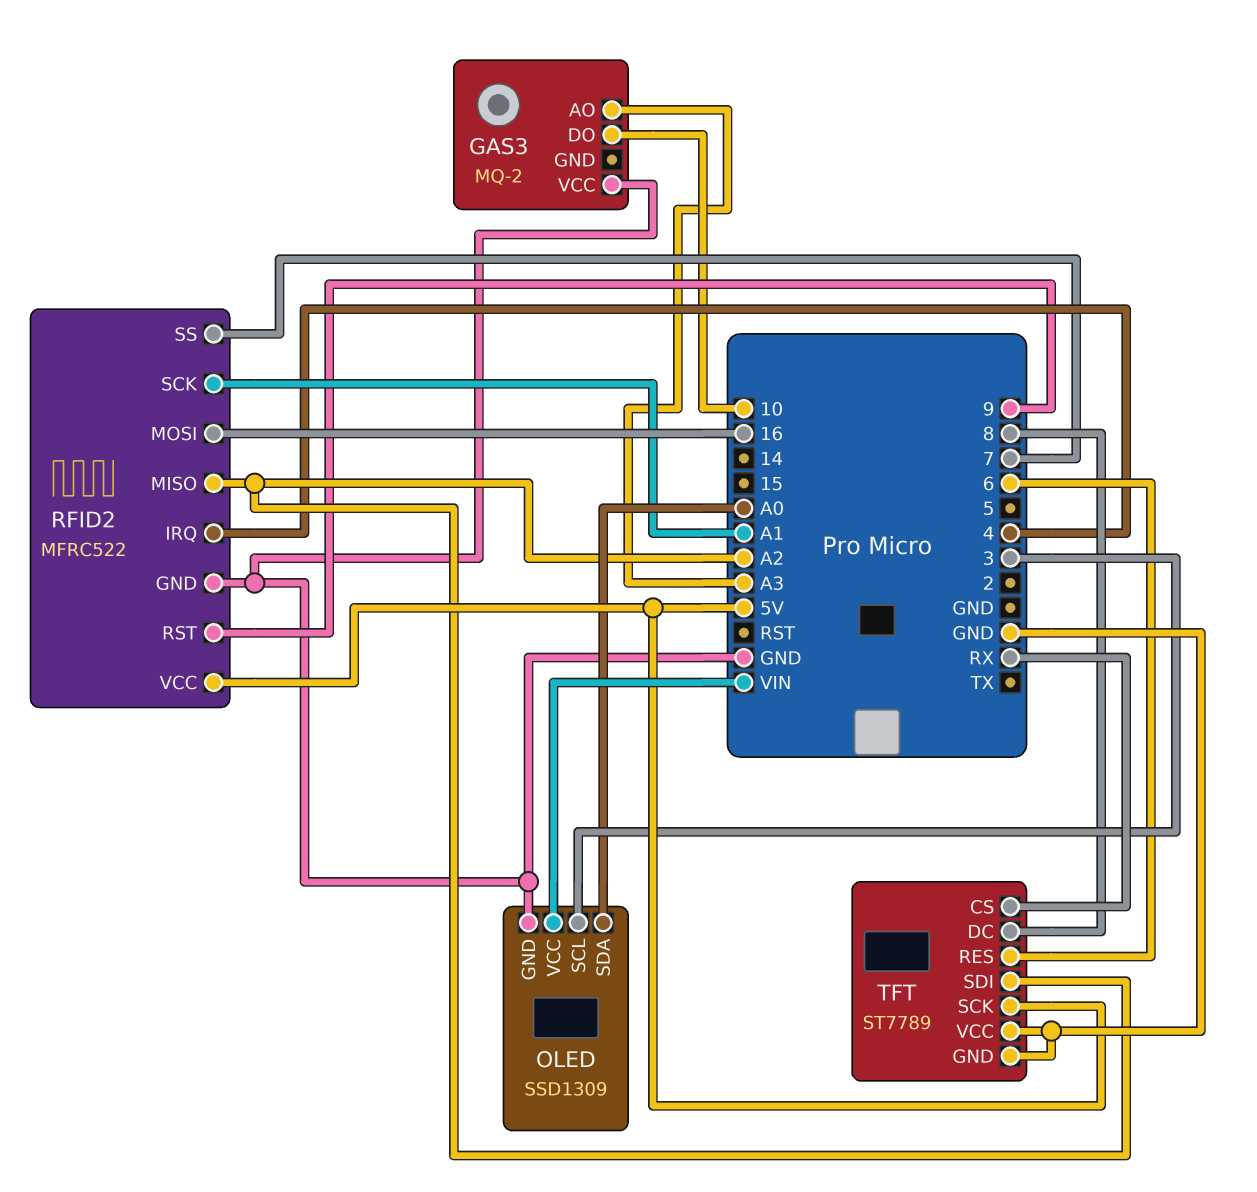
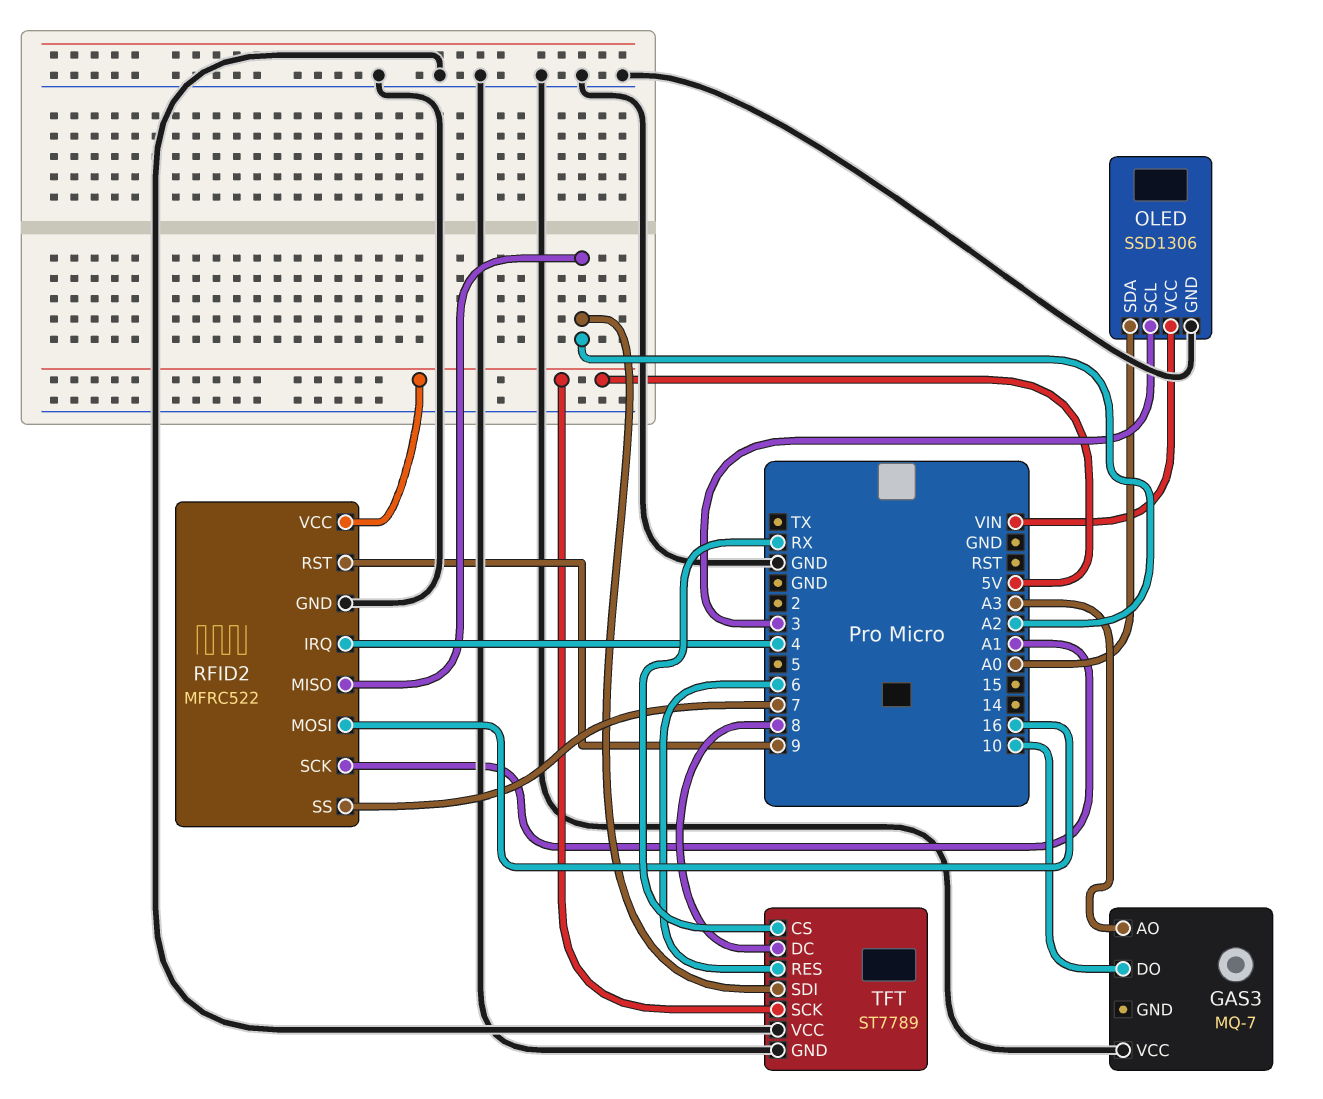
GAS3: MQ-2 -> MQ-7
OLED: SSD1309 -> SSD1306

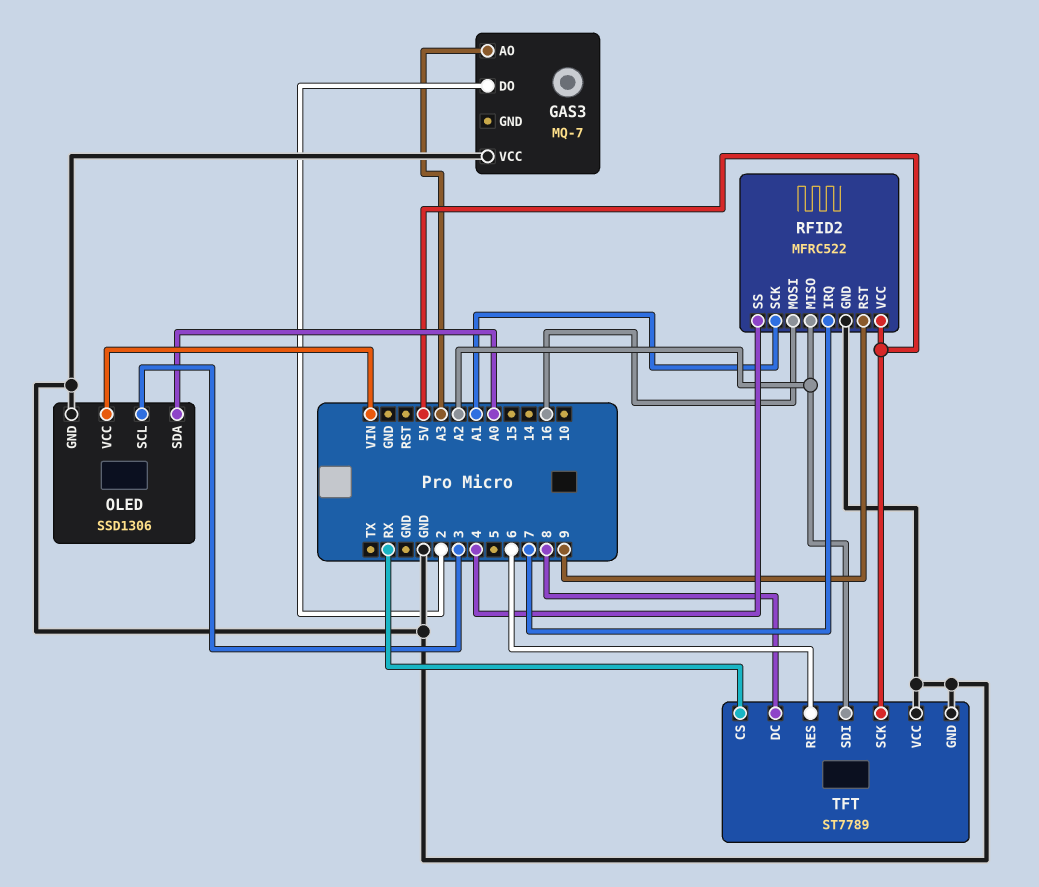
GAS3 pin DO: 10 -> 2
RFID2 pin IRQ: 4 -> 7
RFID2 pin SS: 7 -> 4

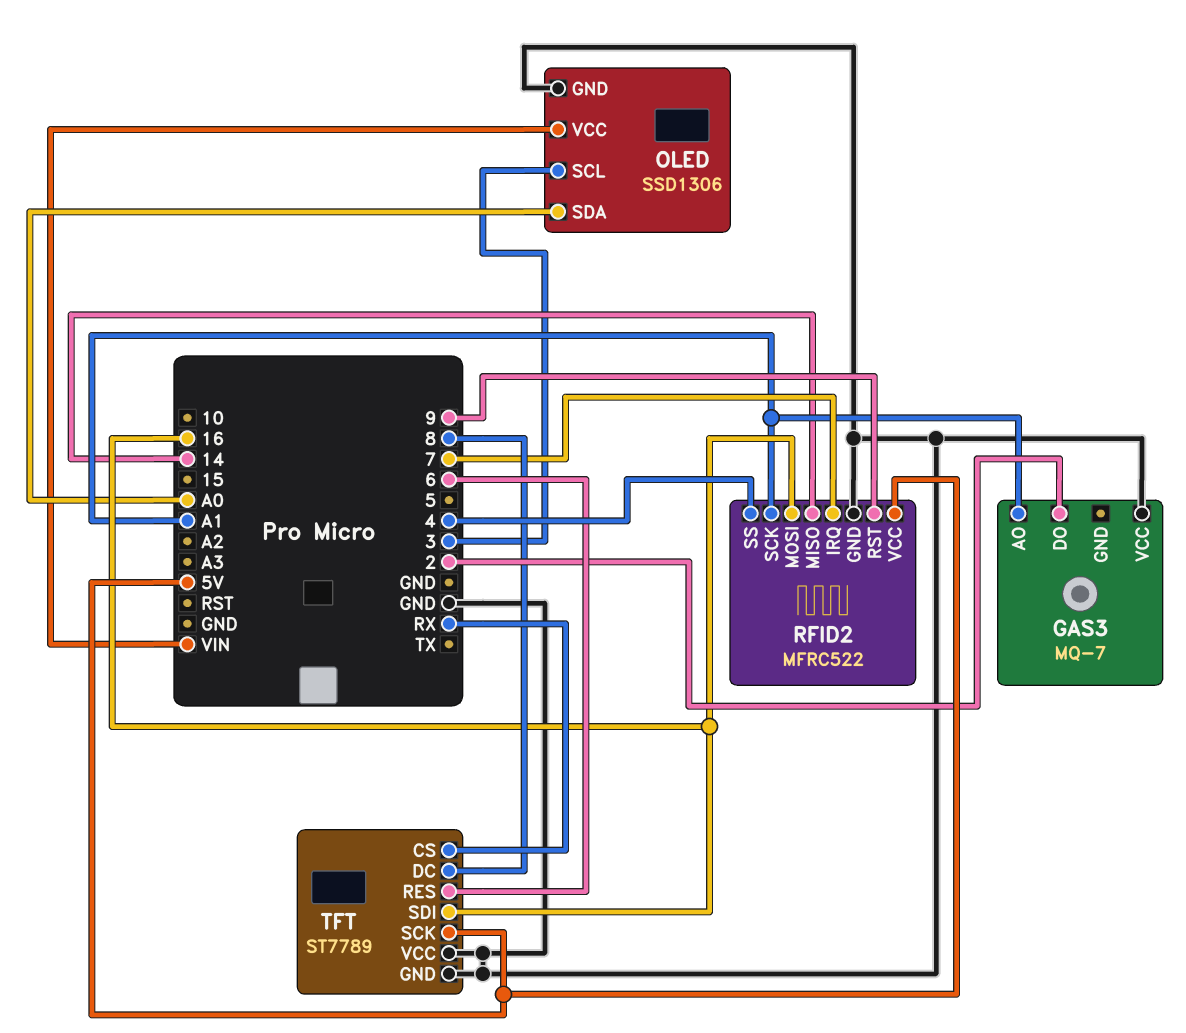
GAS3 pin AO: A3 -> A1
RFID2 pin MISO: A2 -> 14
TFT pin SDI: A2 -> 16

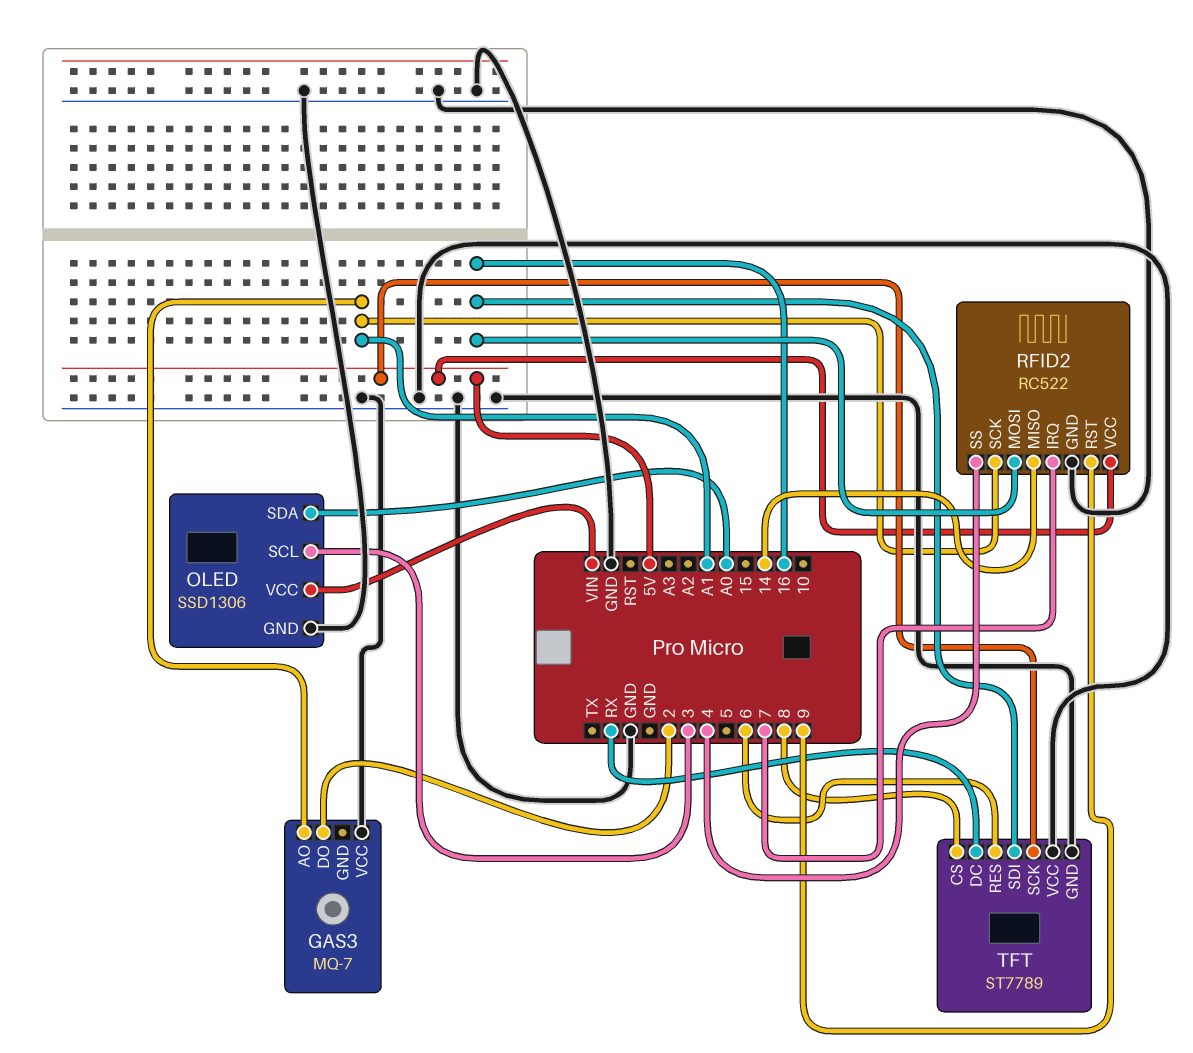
RFID2: MFRC522 -> RC522
TFT pin CS: RX -> 8
TFT pin DC: 8 -> RX

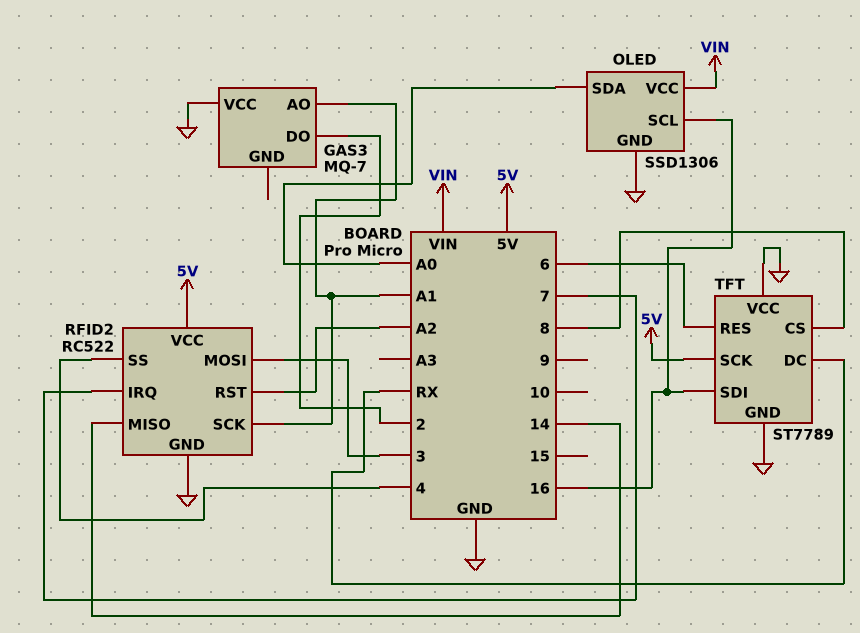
OLED pin SCL: 3 -> 16
RFID2 pin MOSI: 16 -> 3
RFID2 pin RST: 9 -> A2

